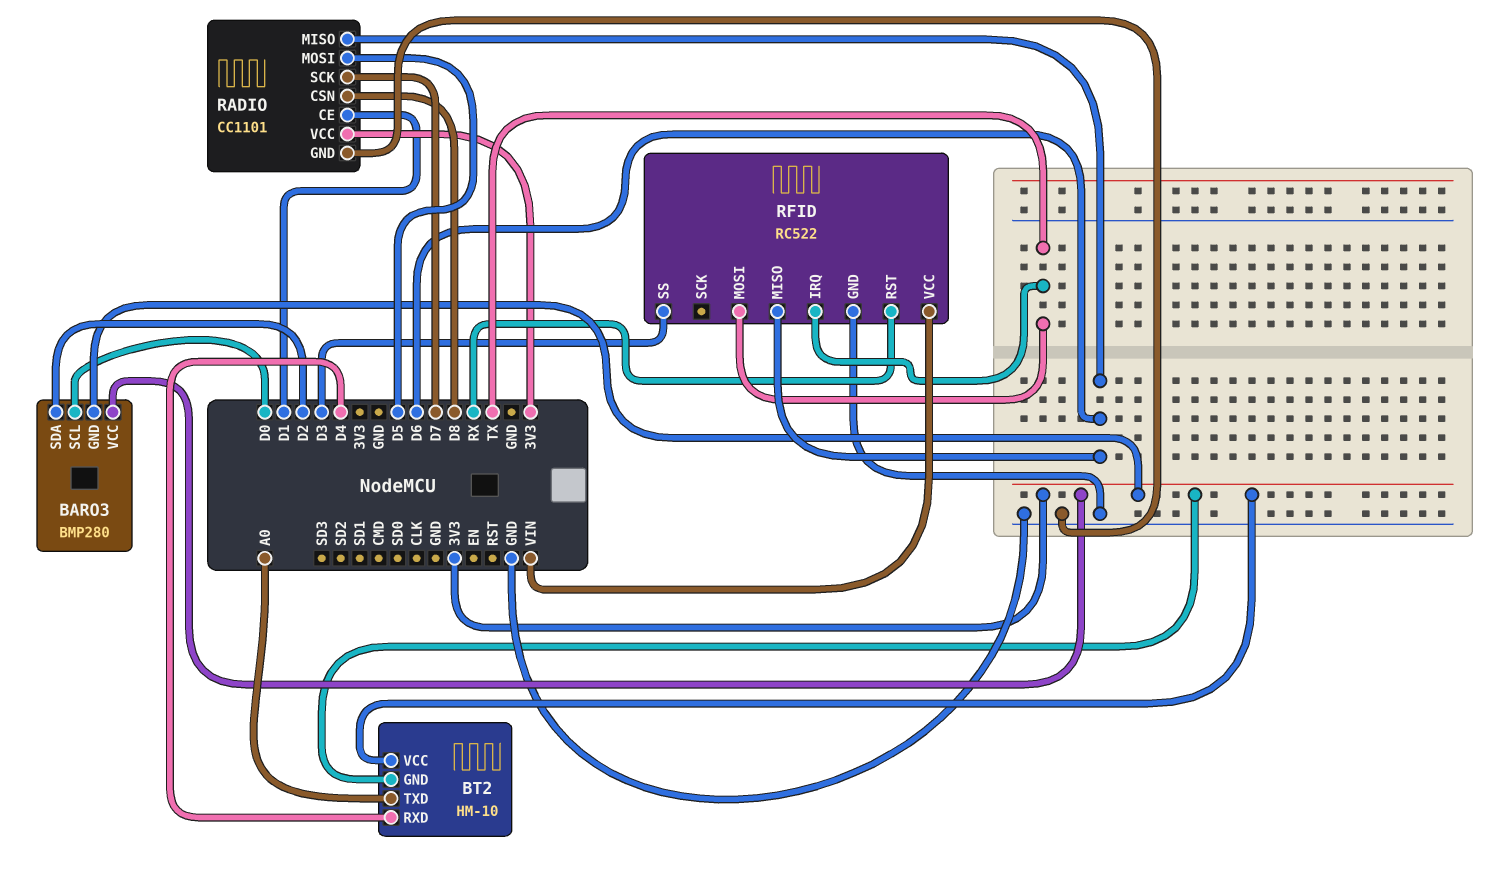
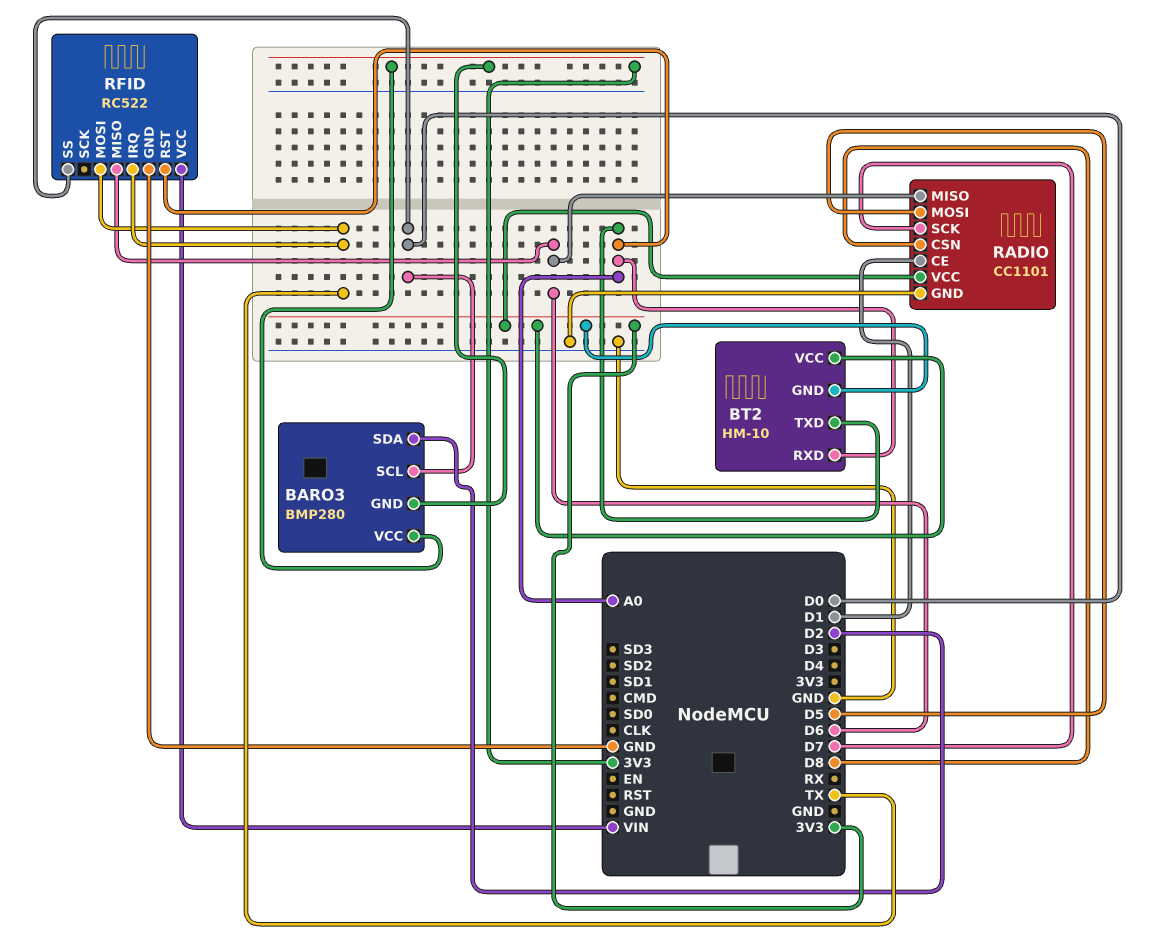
BT2 pin RXD: D4 -> A0
RFID pin RST: RX -> A0
RFID pin SS: D3 -> D0

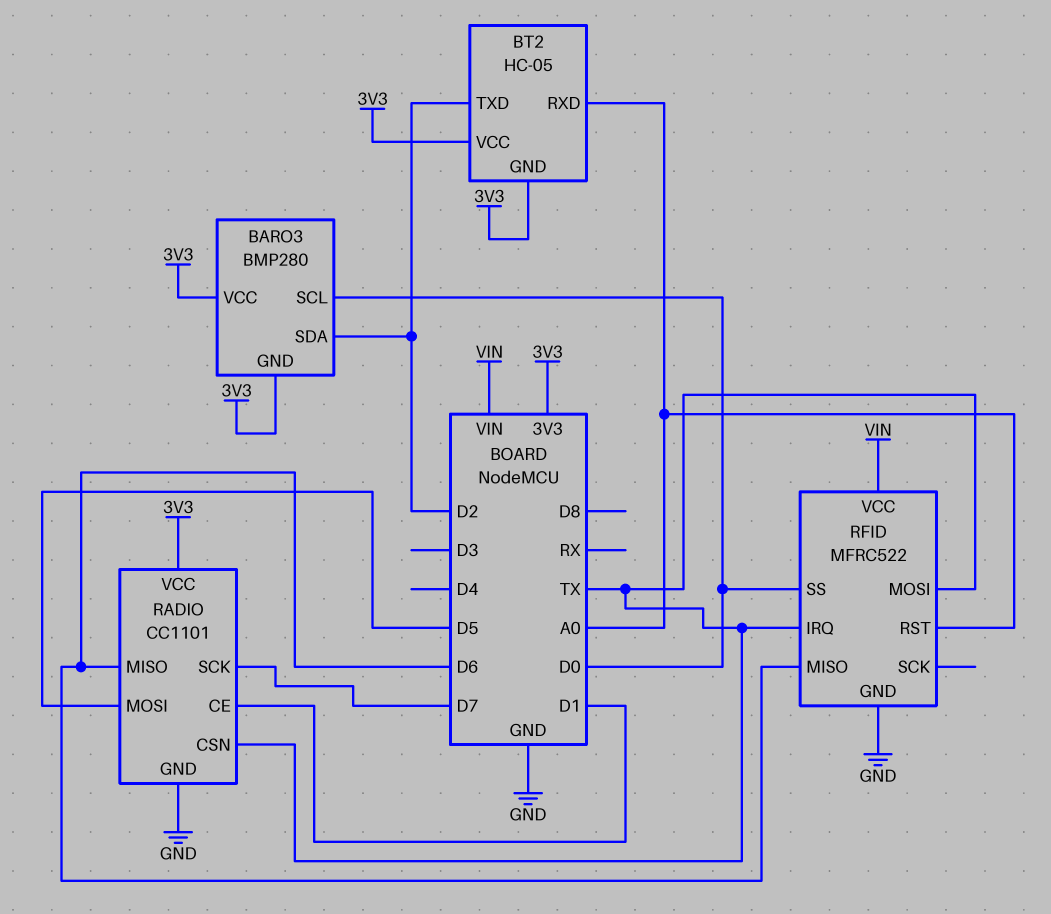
BT2: HM-10 -> HC-05
BT2 pin TXD: A0 -> D2
RADIO pin CSN: D8 -> TX
RFID: RC522 -> MFRC522

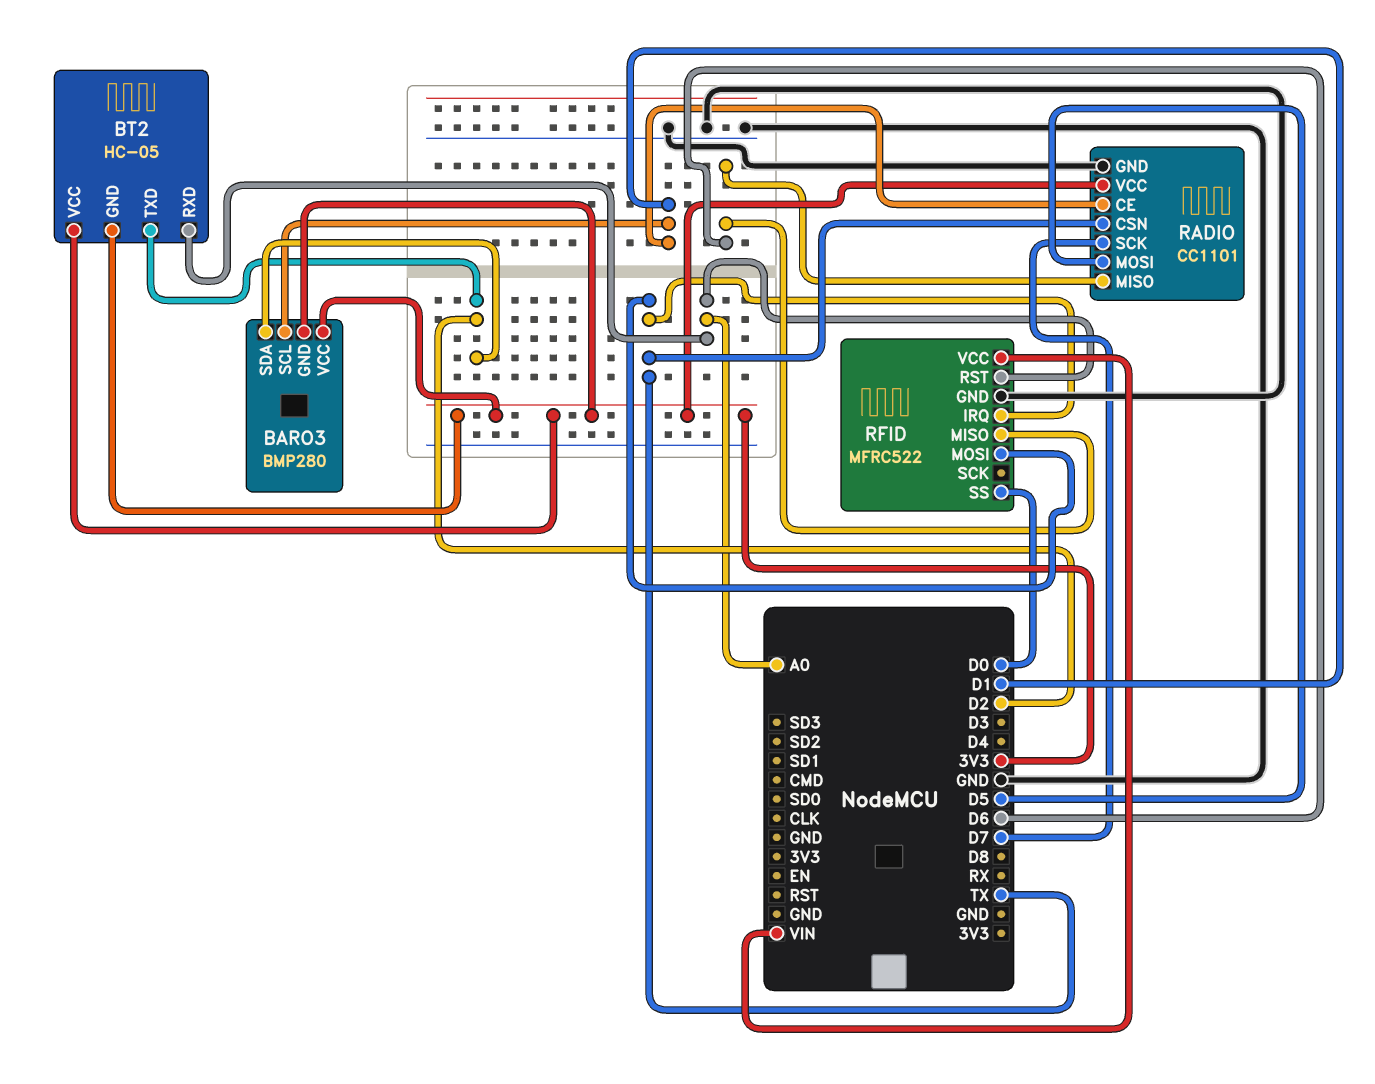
BARO3 pin SCL: D0 -> D1

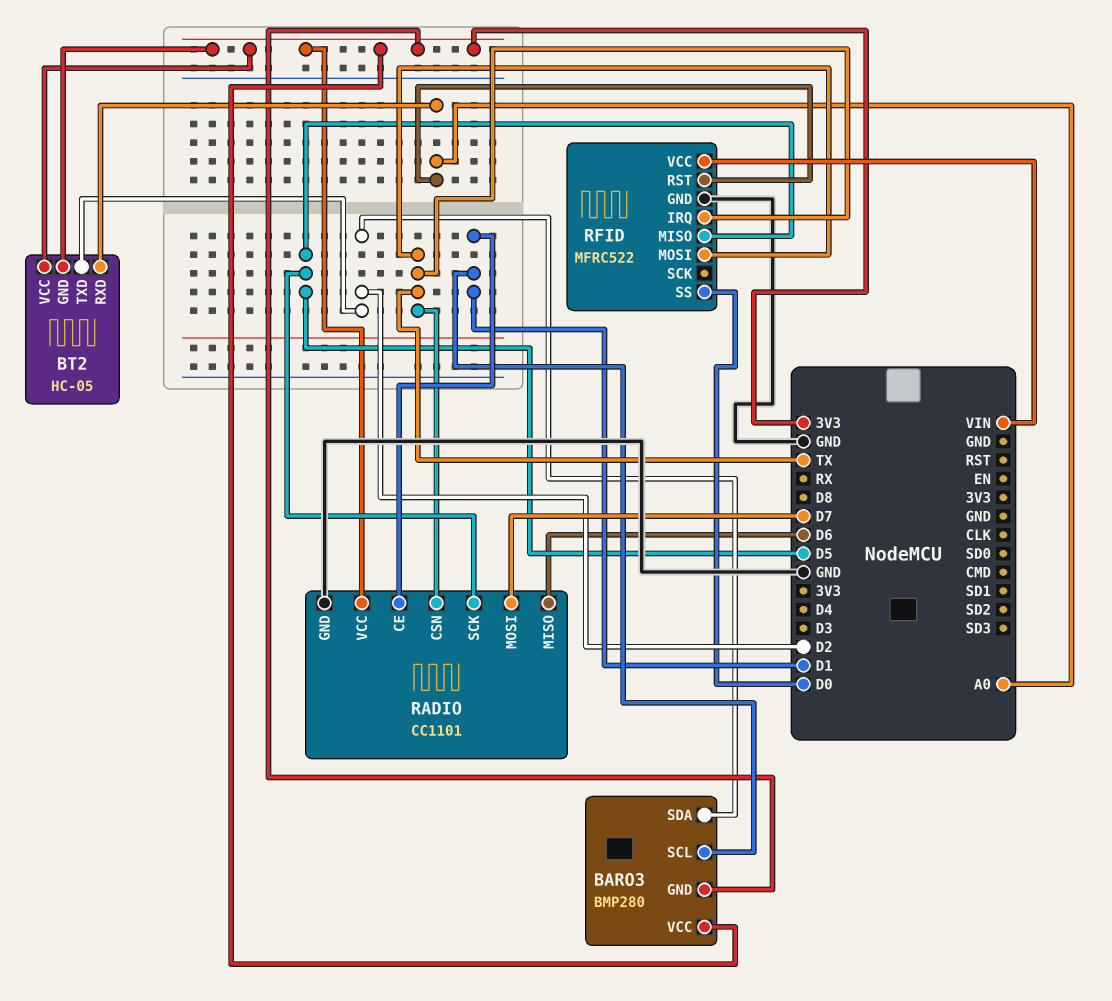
RADIO pin MOSI: D5 -> D7
RADIO pin SCK: D7 -> D5
RFID pin MISO: D6 -> D5

